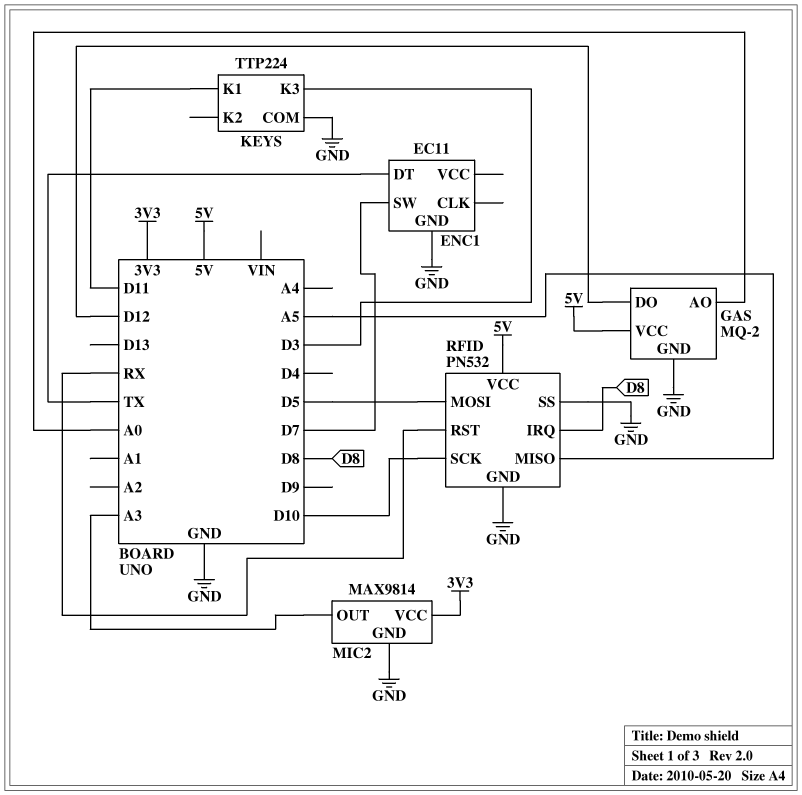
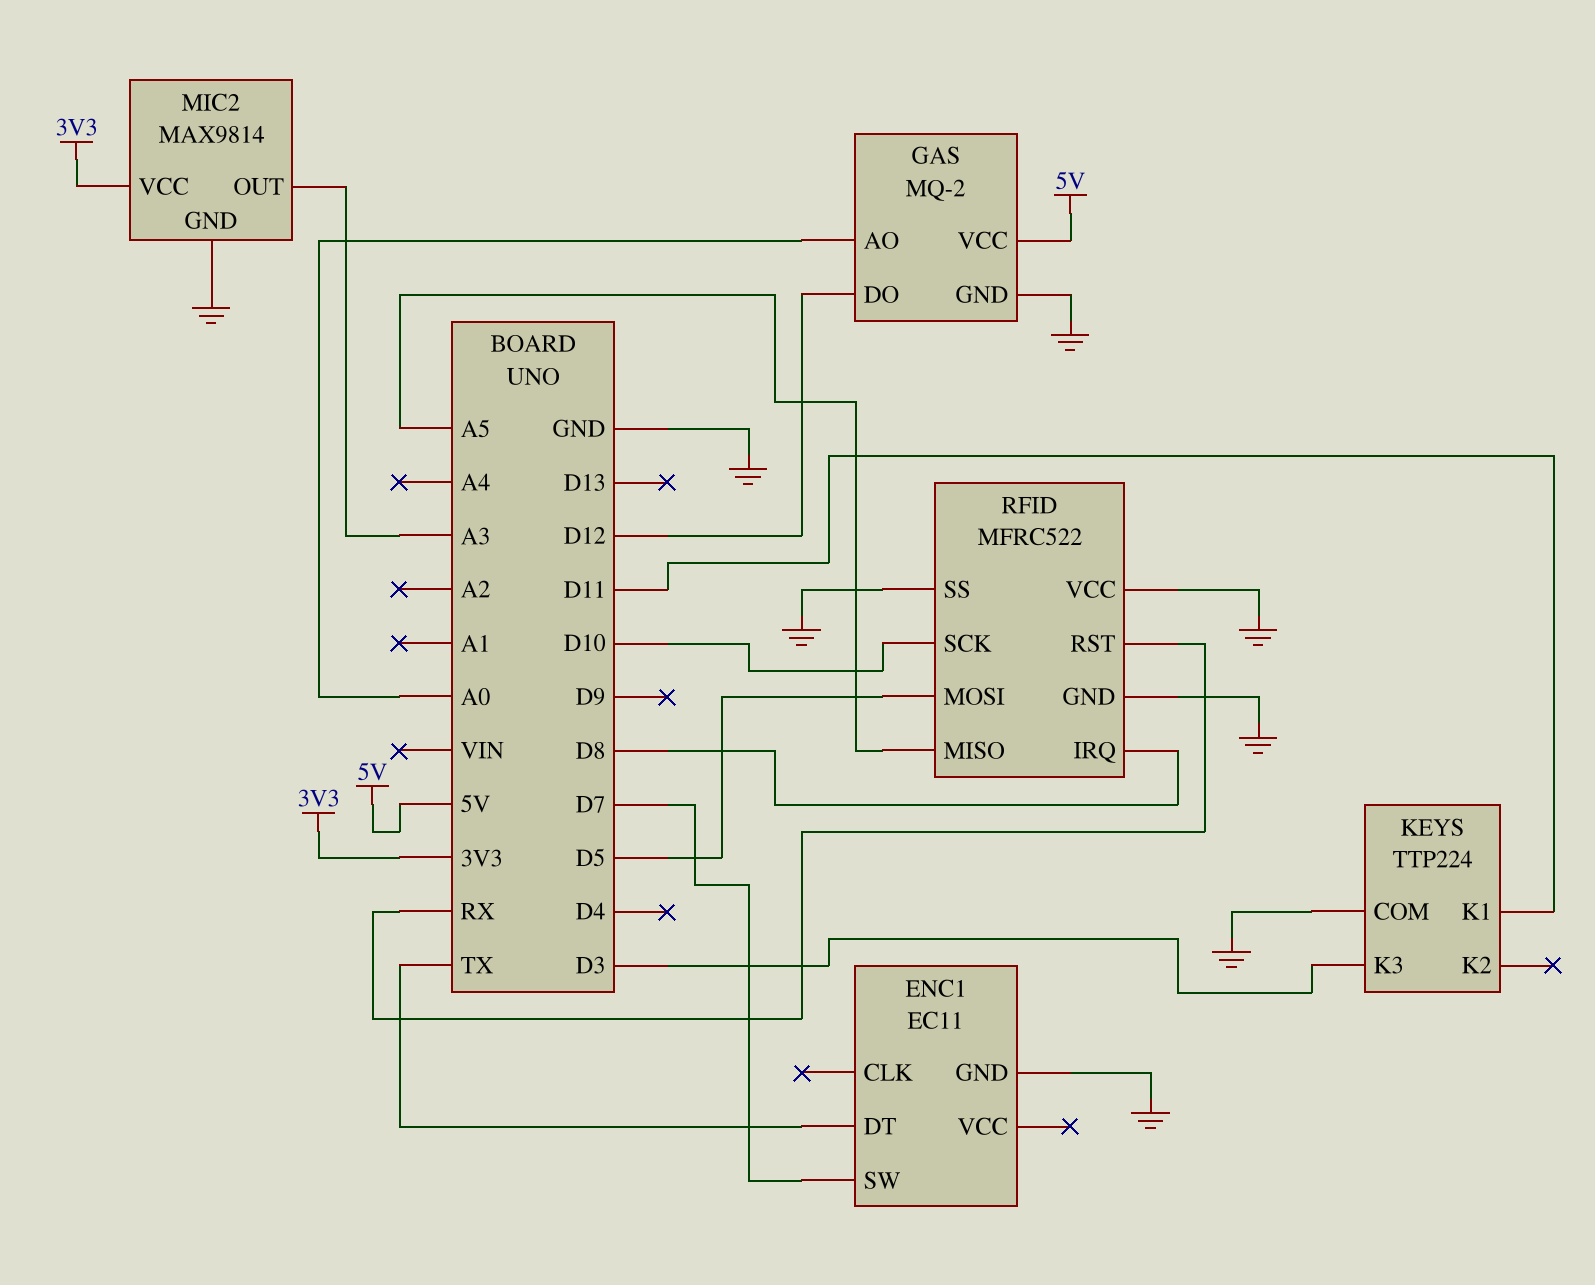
RFID: PN532 -> MFRC522
RFID pin VCC: 5V -> GND

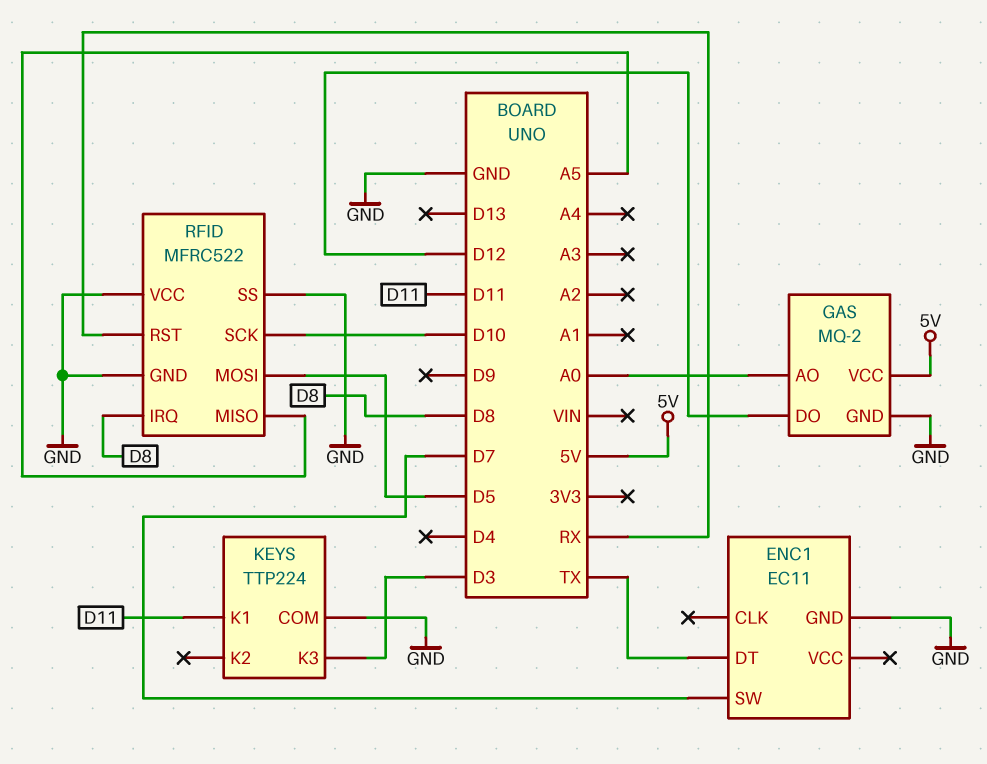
MIC2: MAX9814 -> none
MIC2 pin GND: GND -> none
MIC2 pin OUT: A3 -> none
MIC2 pin VCC: 3V3 -> none

